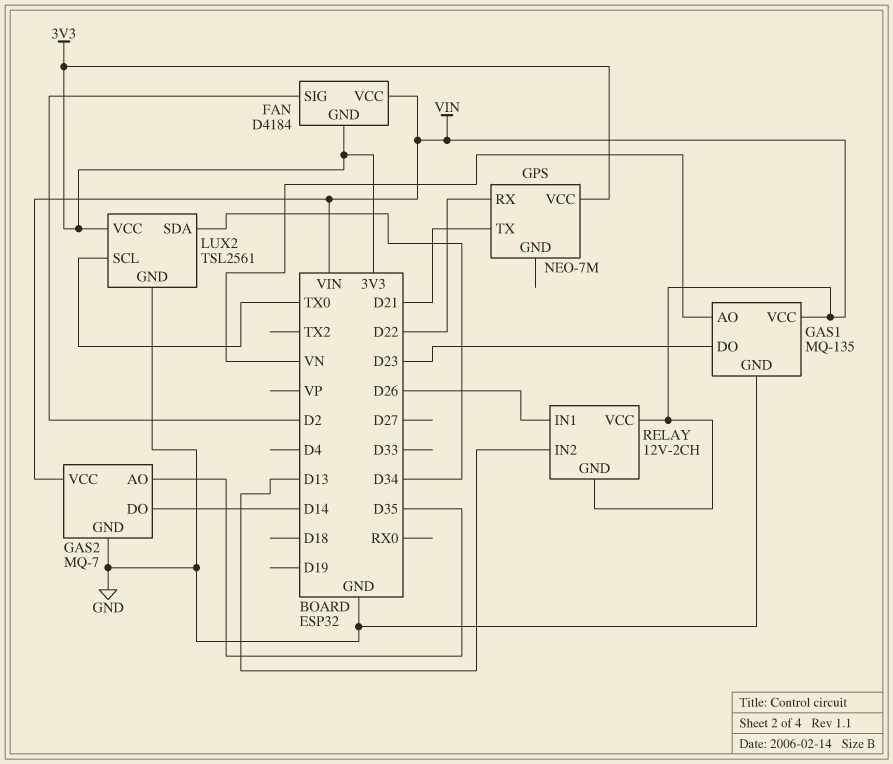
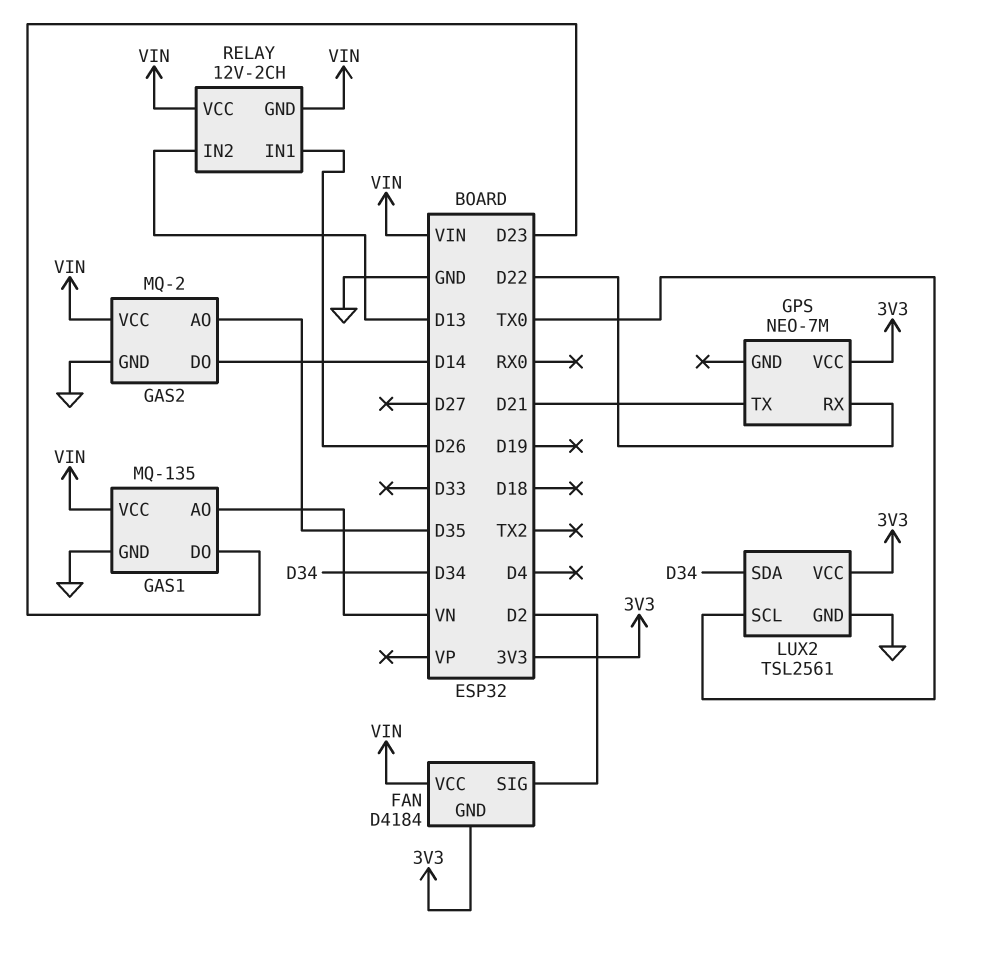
GAS2: MQ-7 -> MQ-2

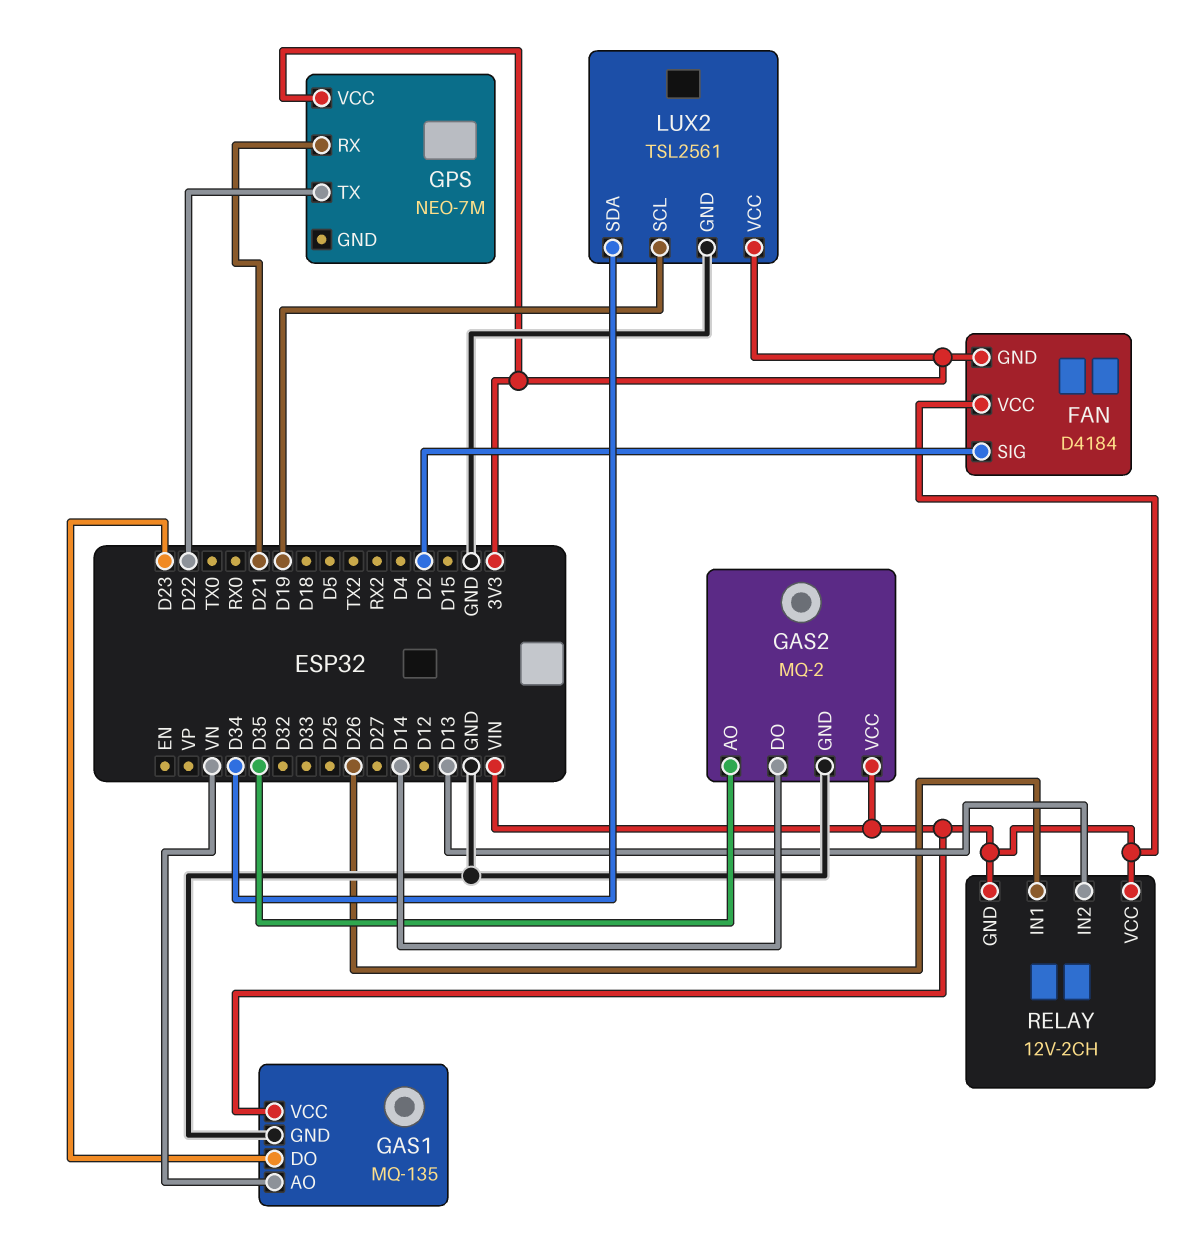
GPS pin RX: D22 -> D21
GPS pin TX: D21 -> D22
LUX2 pin SCL: TX0 -> D19

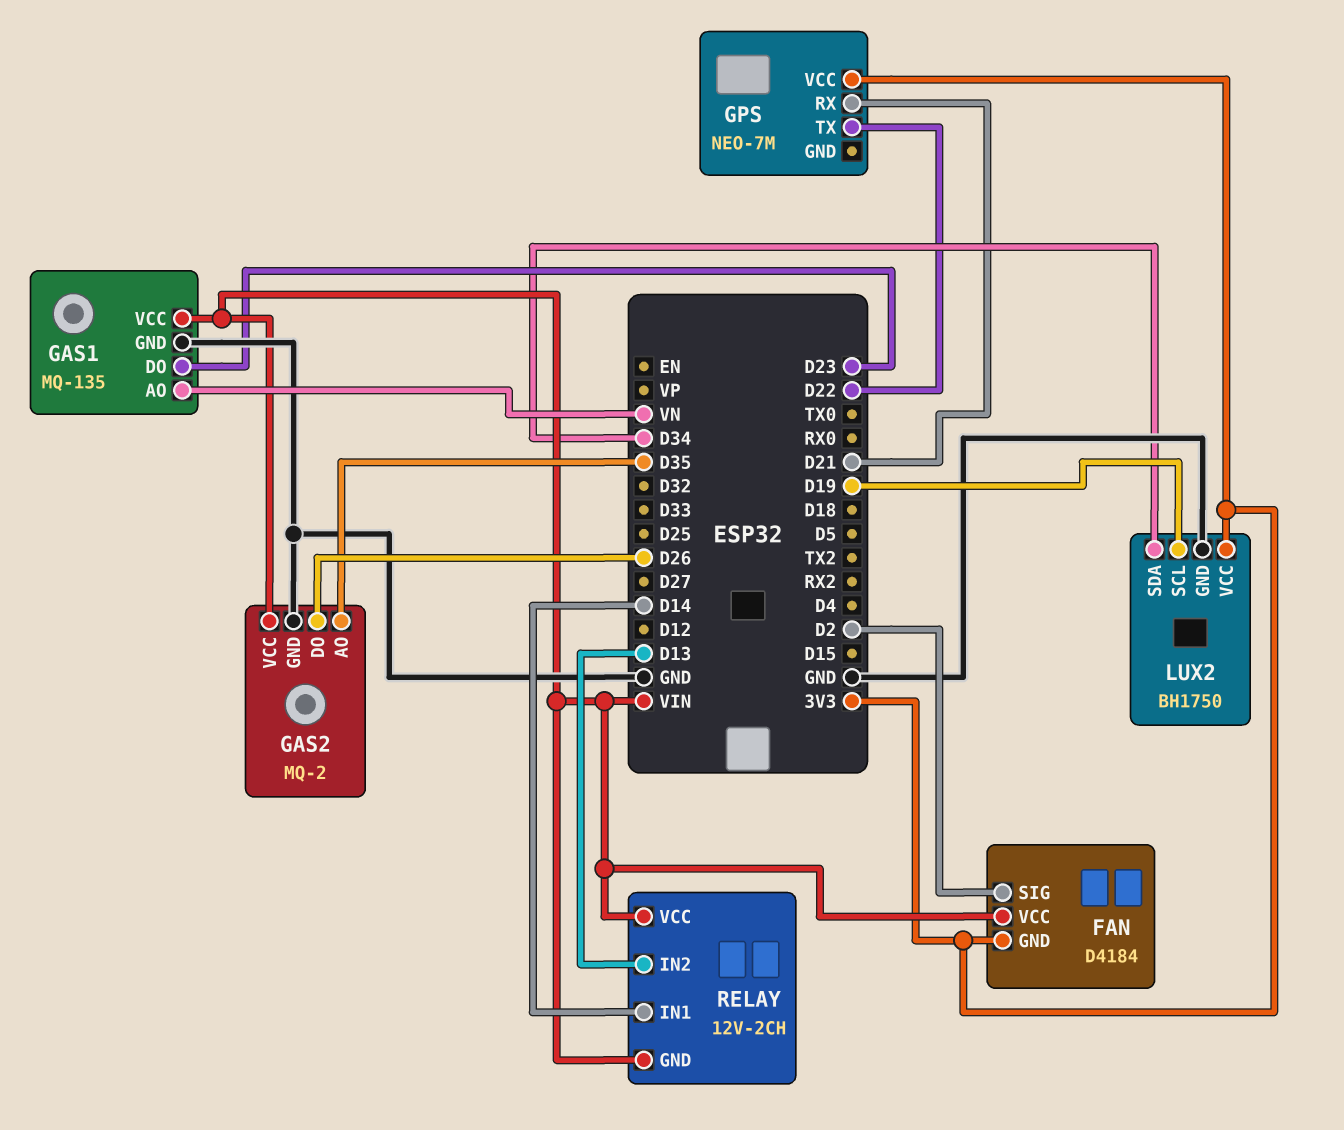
GAS2 pin DO: D14 -> D26
LUX2: TSL2561 -> BH1750
RELAY pin IN1: D26 -> D14

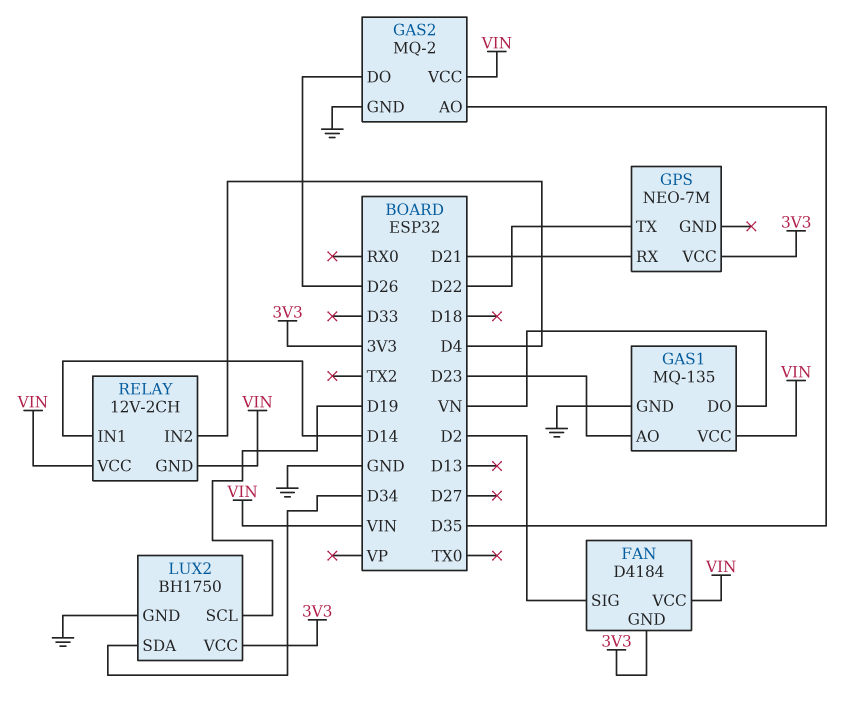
GAS1 pin AO: VN -> D23
GAS1 pin DO: D23 -> VN
RELAY pin IN2: D13 -> D4

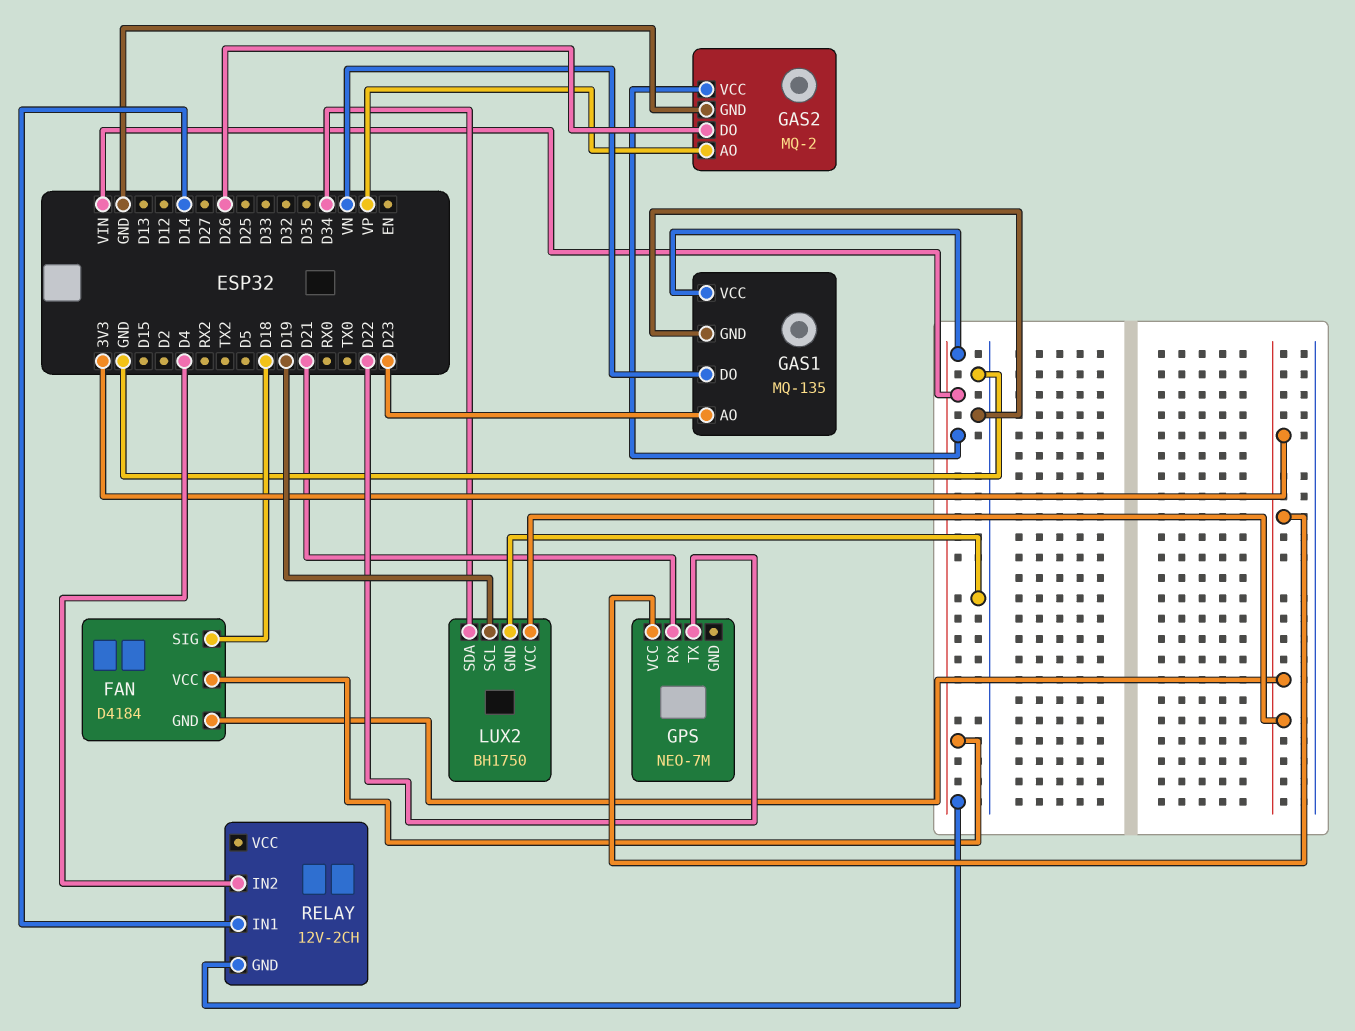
FAN pin SIG: D2 -> D18
GAS2 pin AO: D35 -> VP
RELAY pin VCC: VIN -> none

